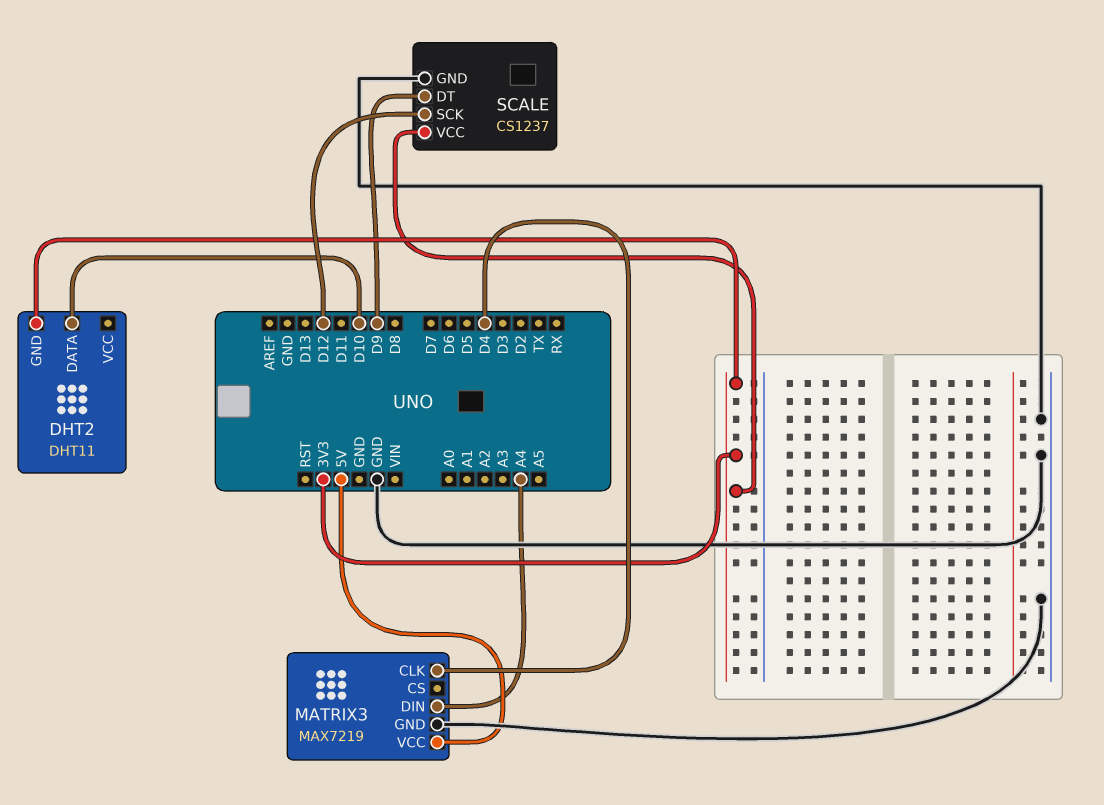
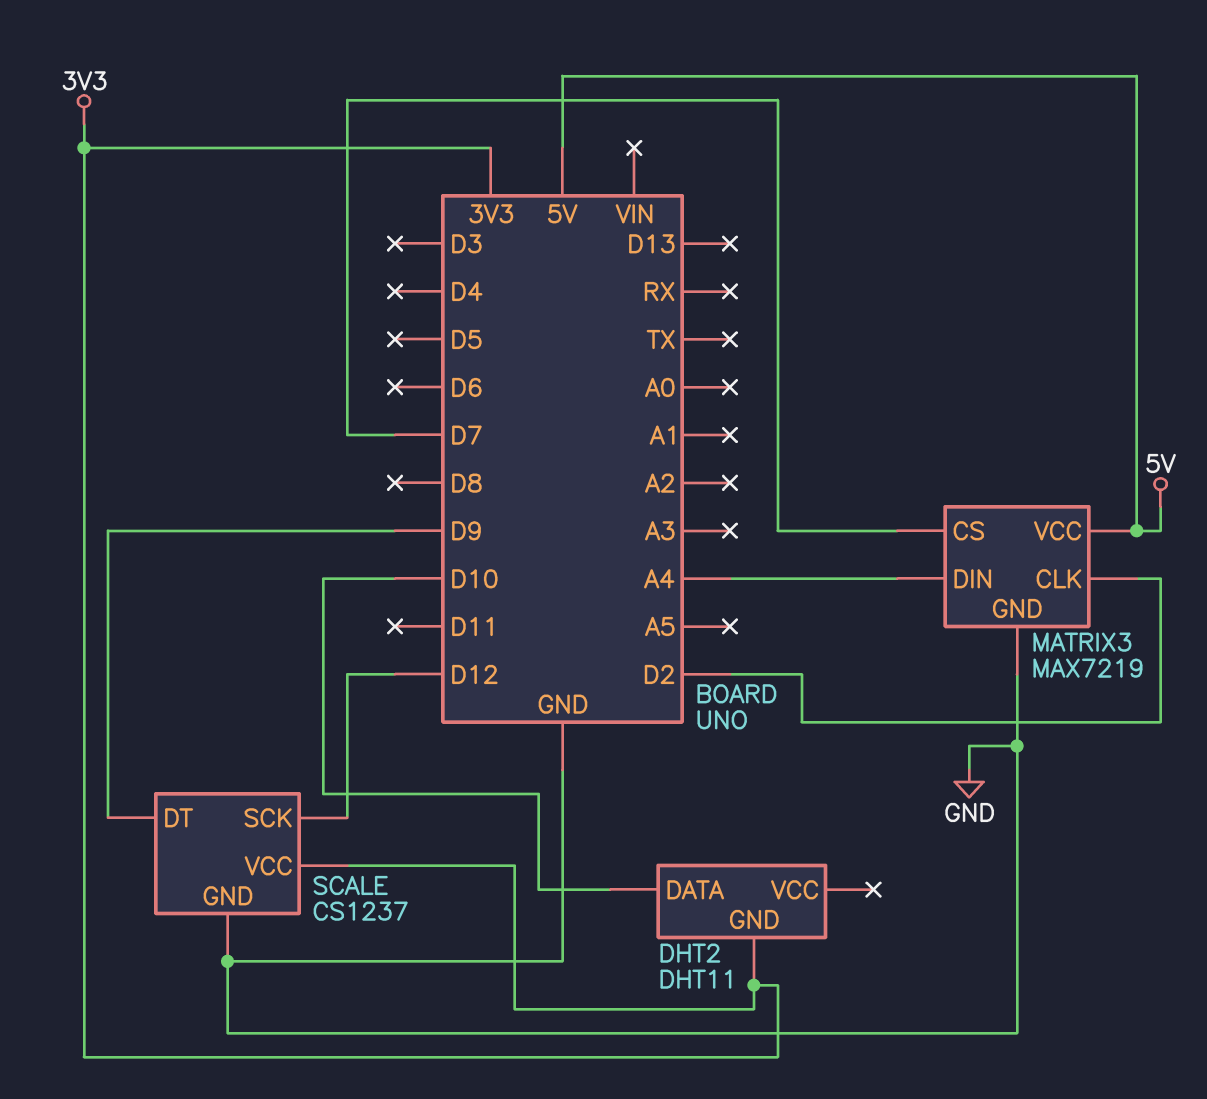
MATRIX3 pin CLK: D4 -> D2
MATRIX3 pin CS: none -> D7

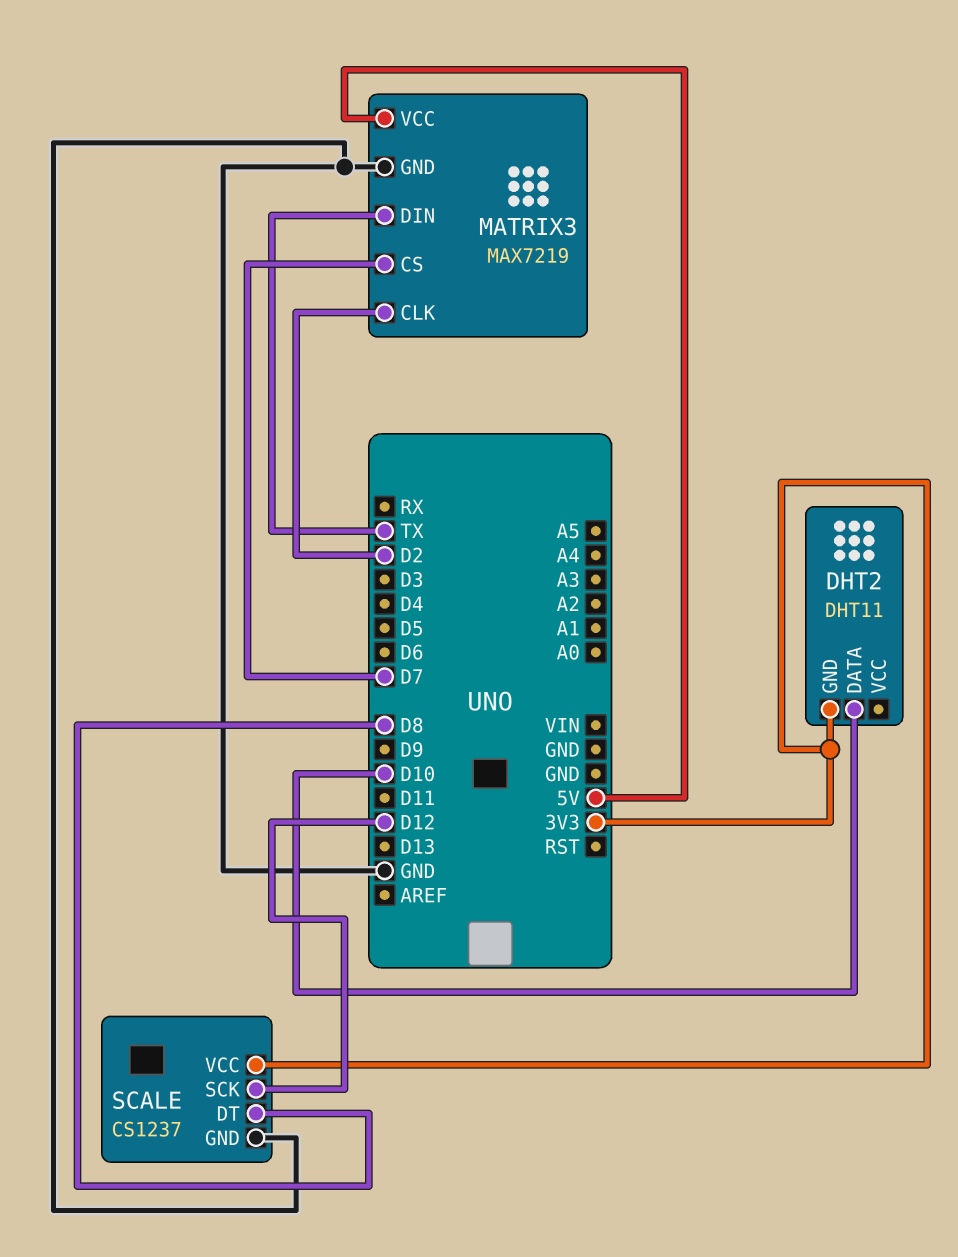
MATRIX3 pin DIN: A4 -> TX
SCALE pin DT: D9 -> D8

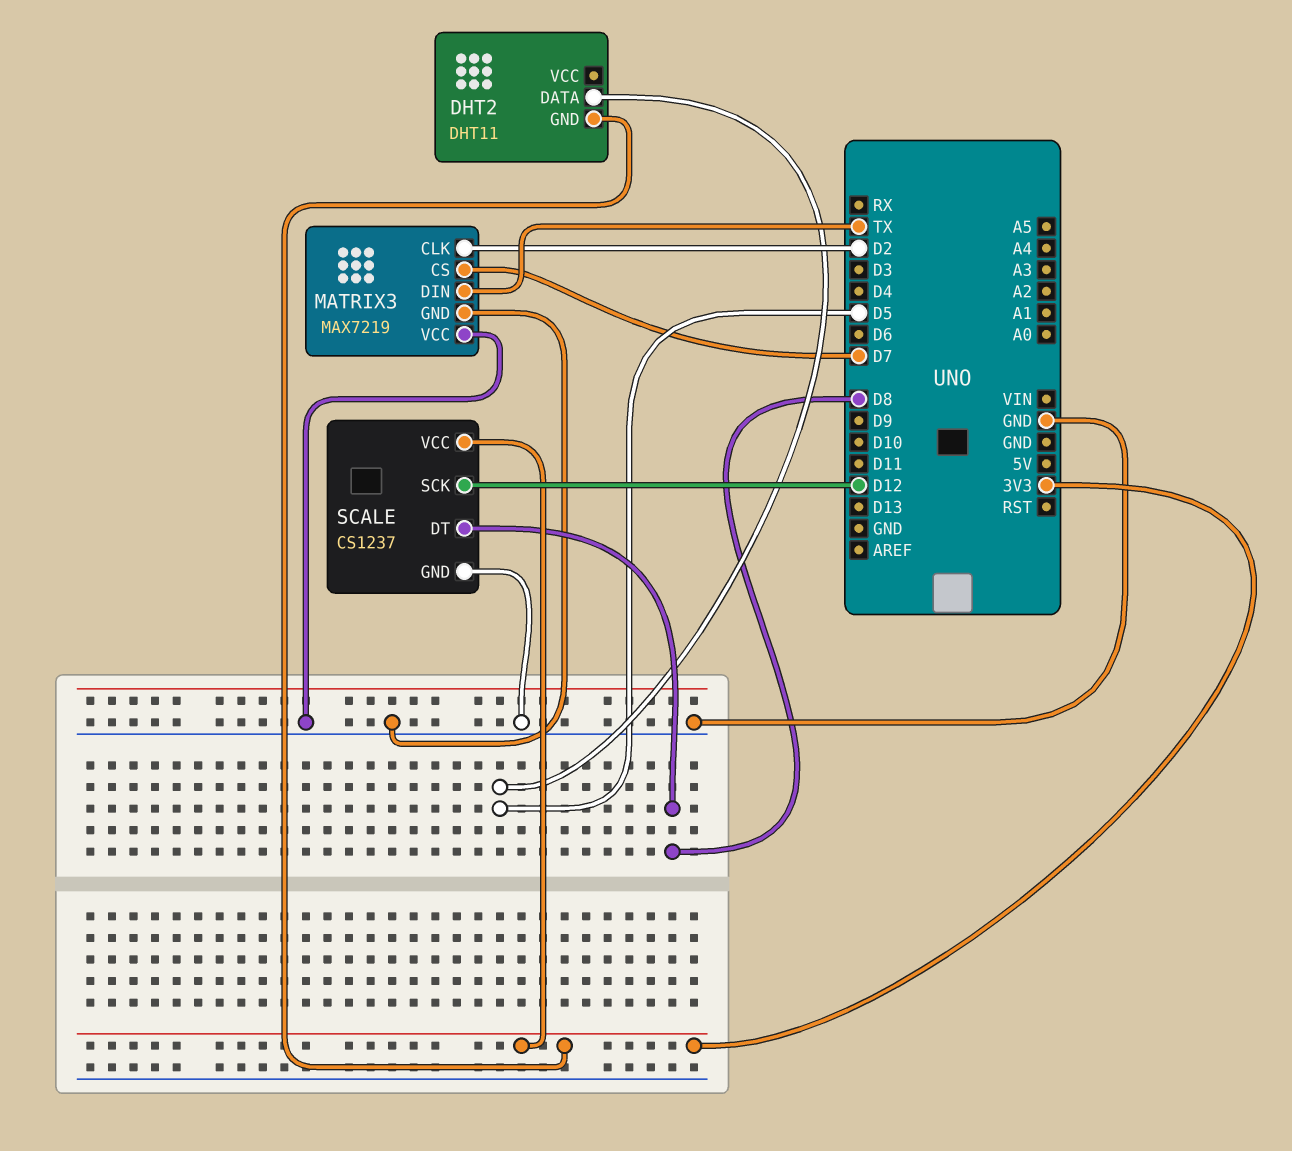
DHT2 pin DATA: D10 -> D5
MATRIX3 pin VCC: 5V -> GND

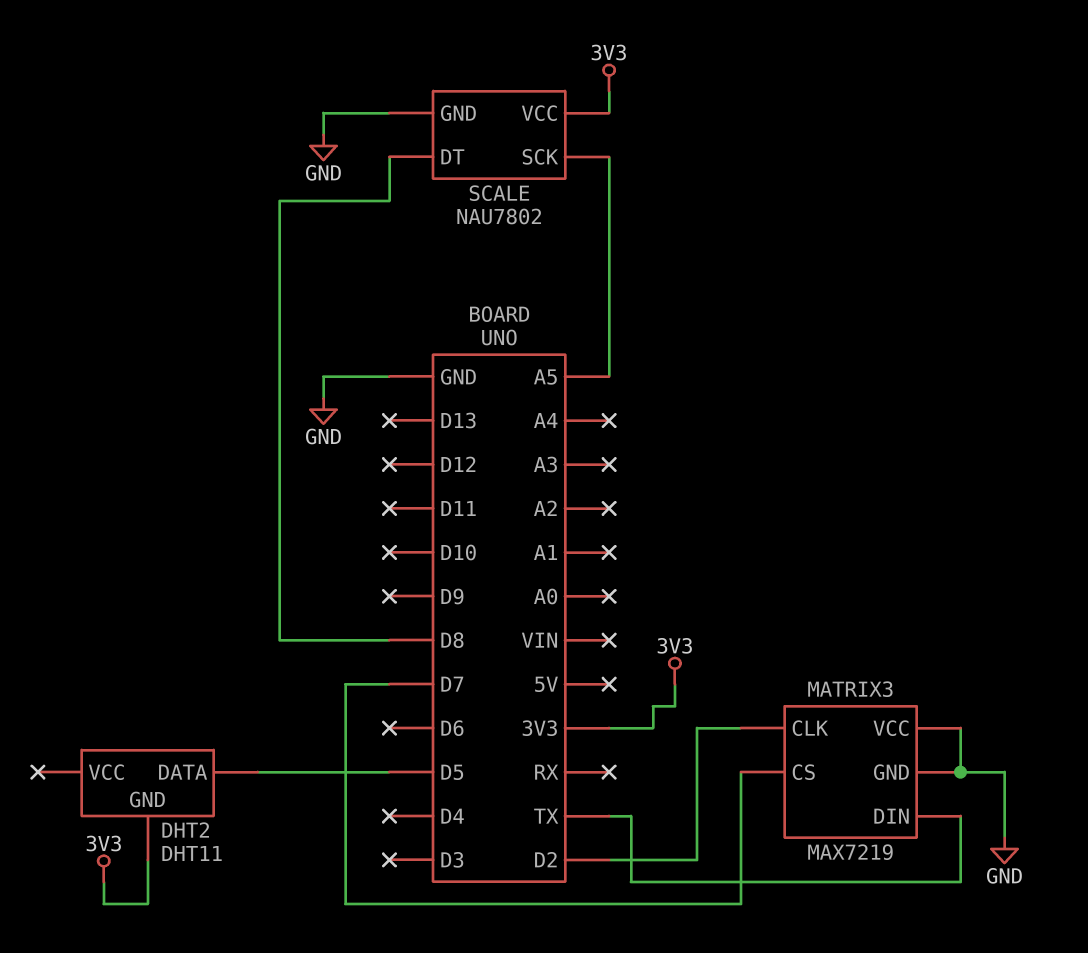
SCALE: CS1237 -> NAU7802
SCALE pin SCK: D12 -> A5

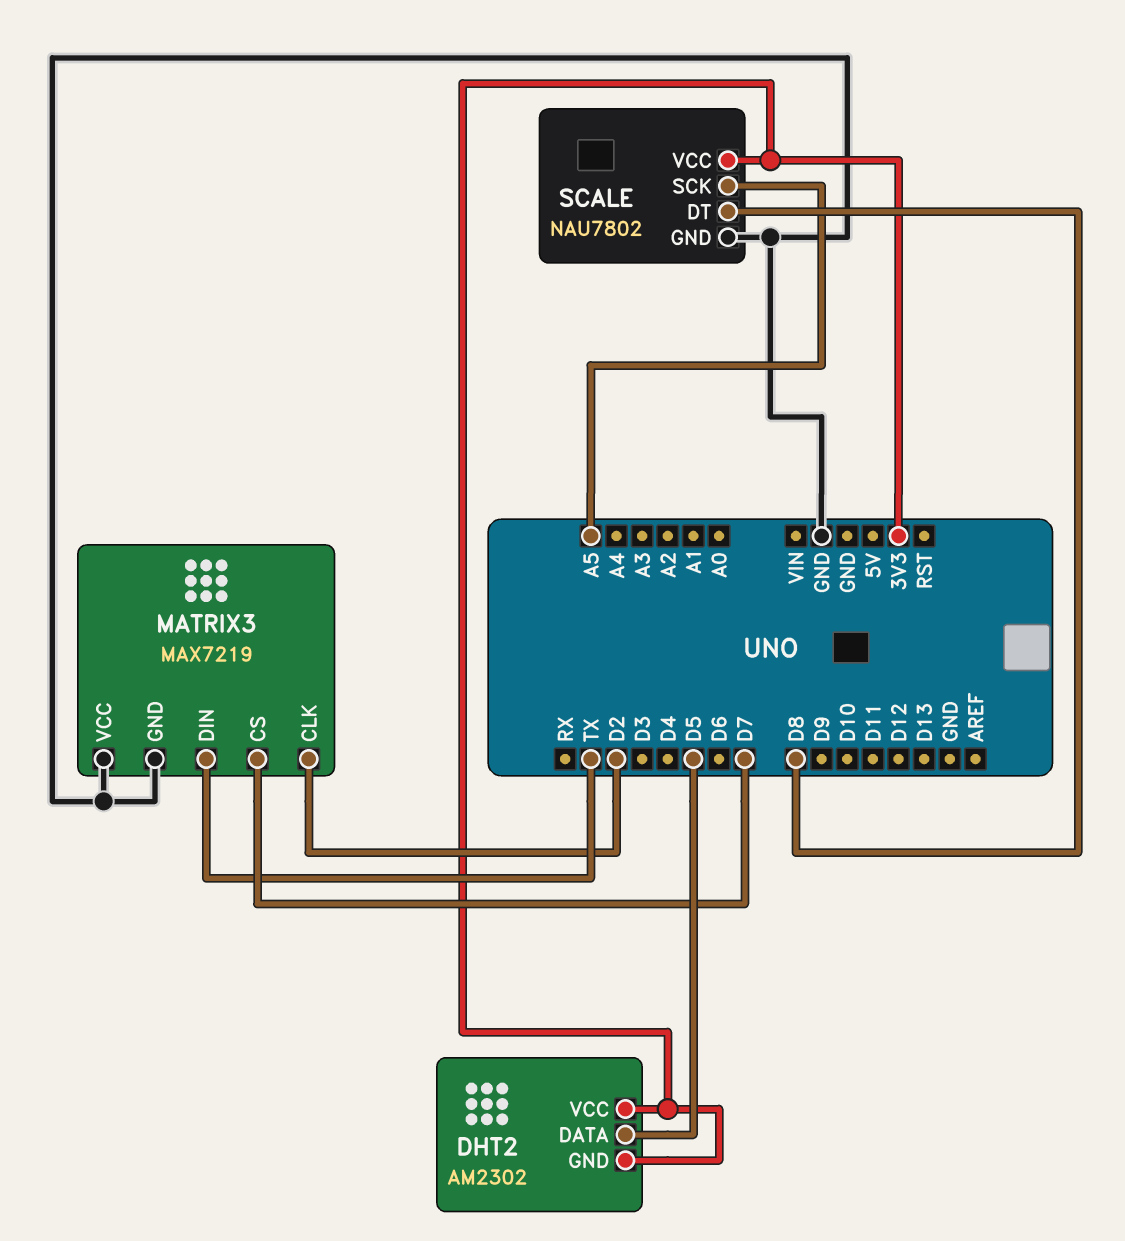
DHT2: DHT11 -> AM2302
DHT2 pin VCC: none -> 3V3

